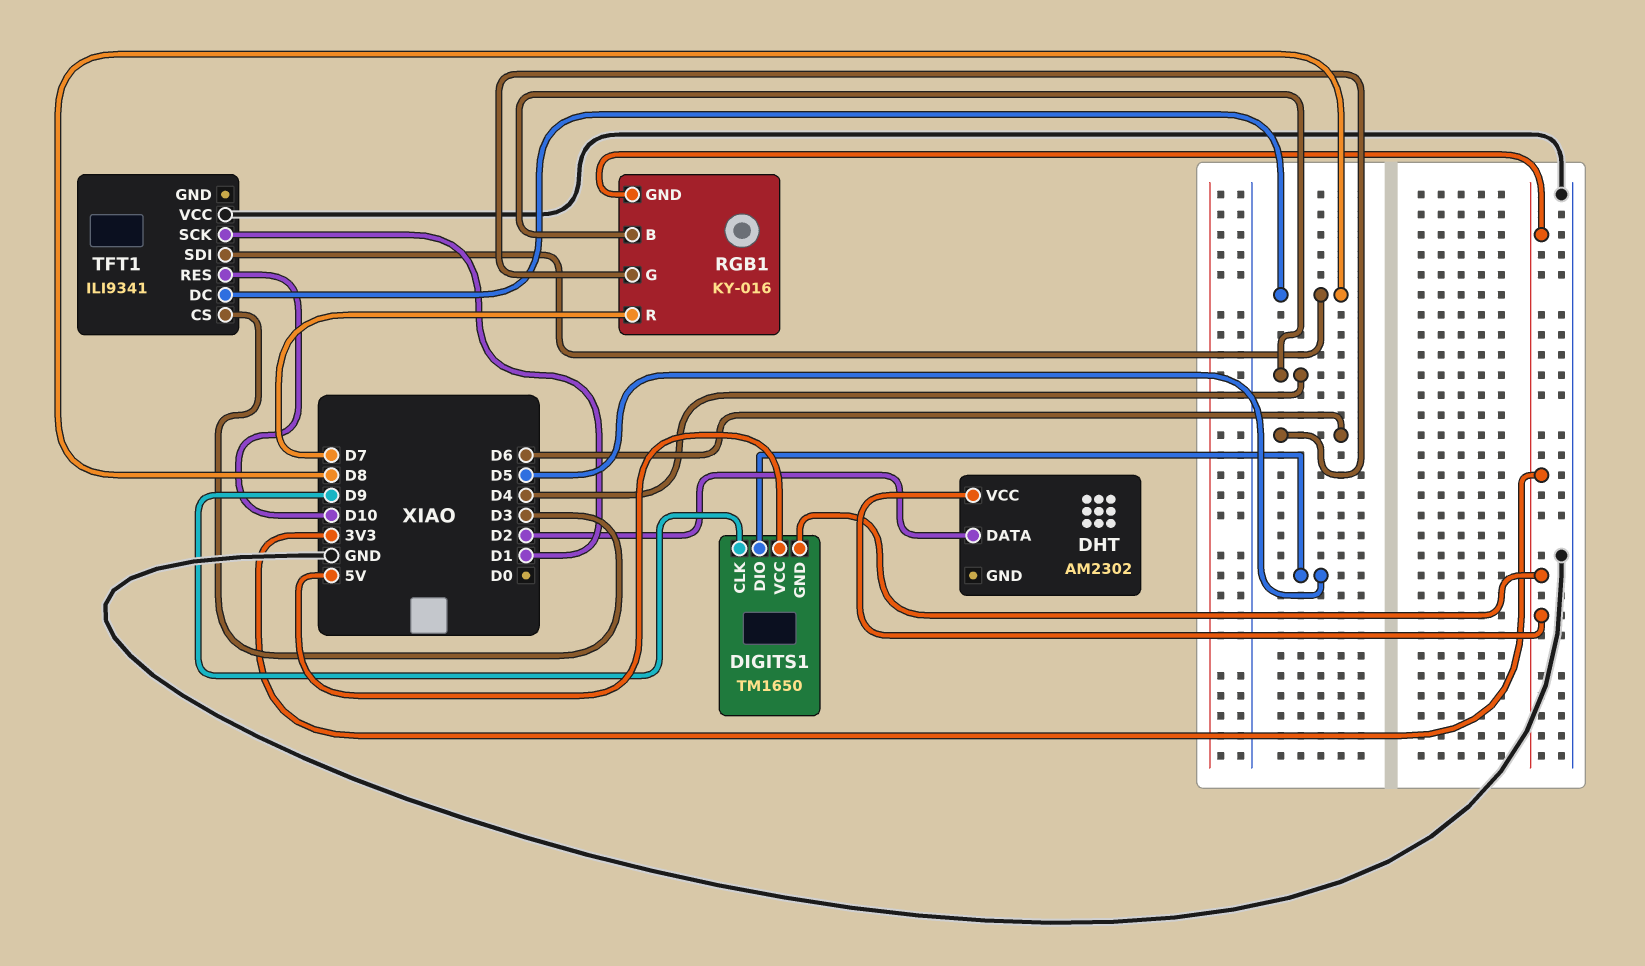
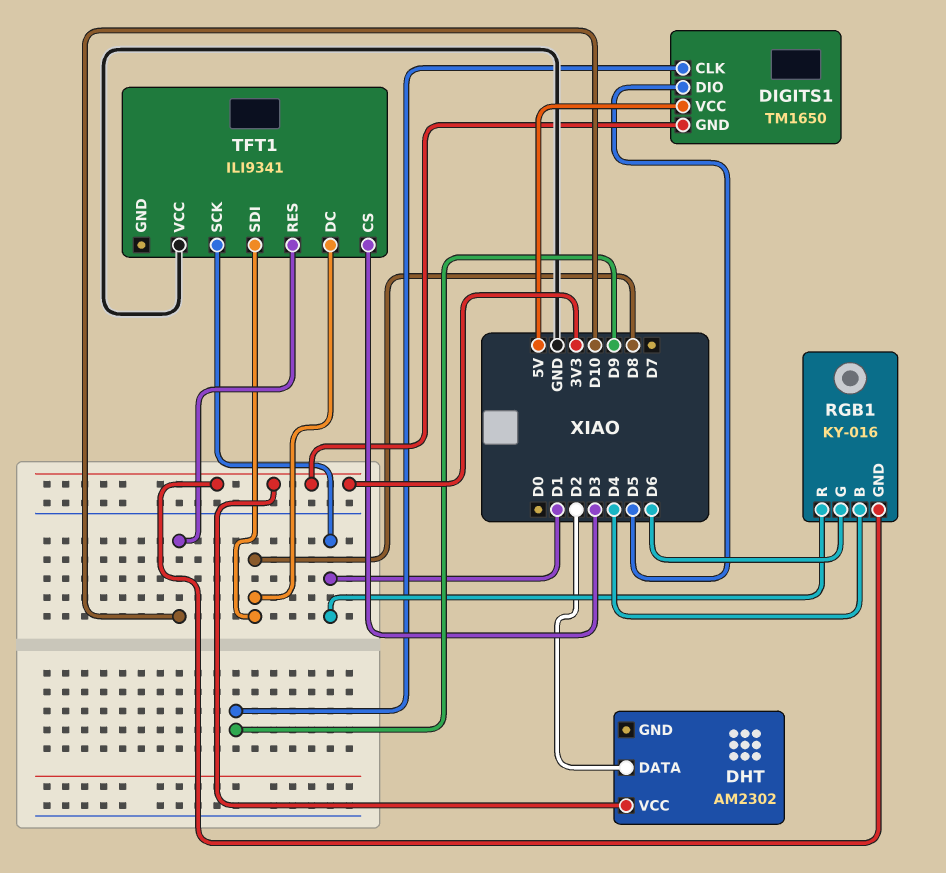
RGB1 pin R: D7 -> D1

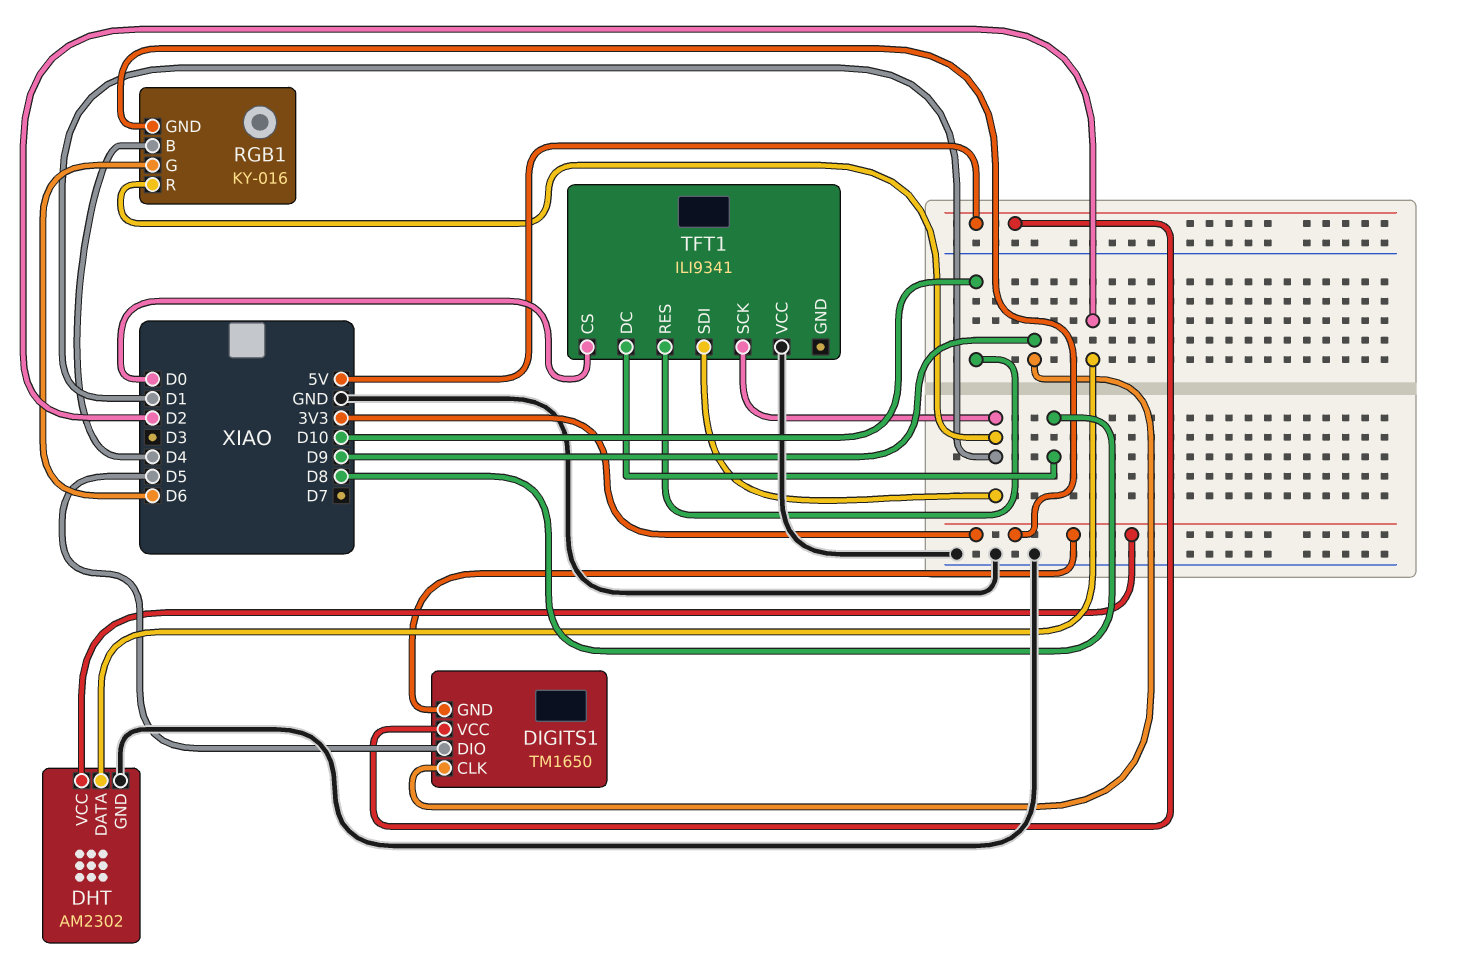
DHT pin GND: none -> GND
TFT1 pin CS: D3 -> D0
TFT1 pin SDI: D8 -> D1

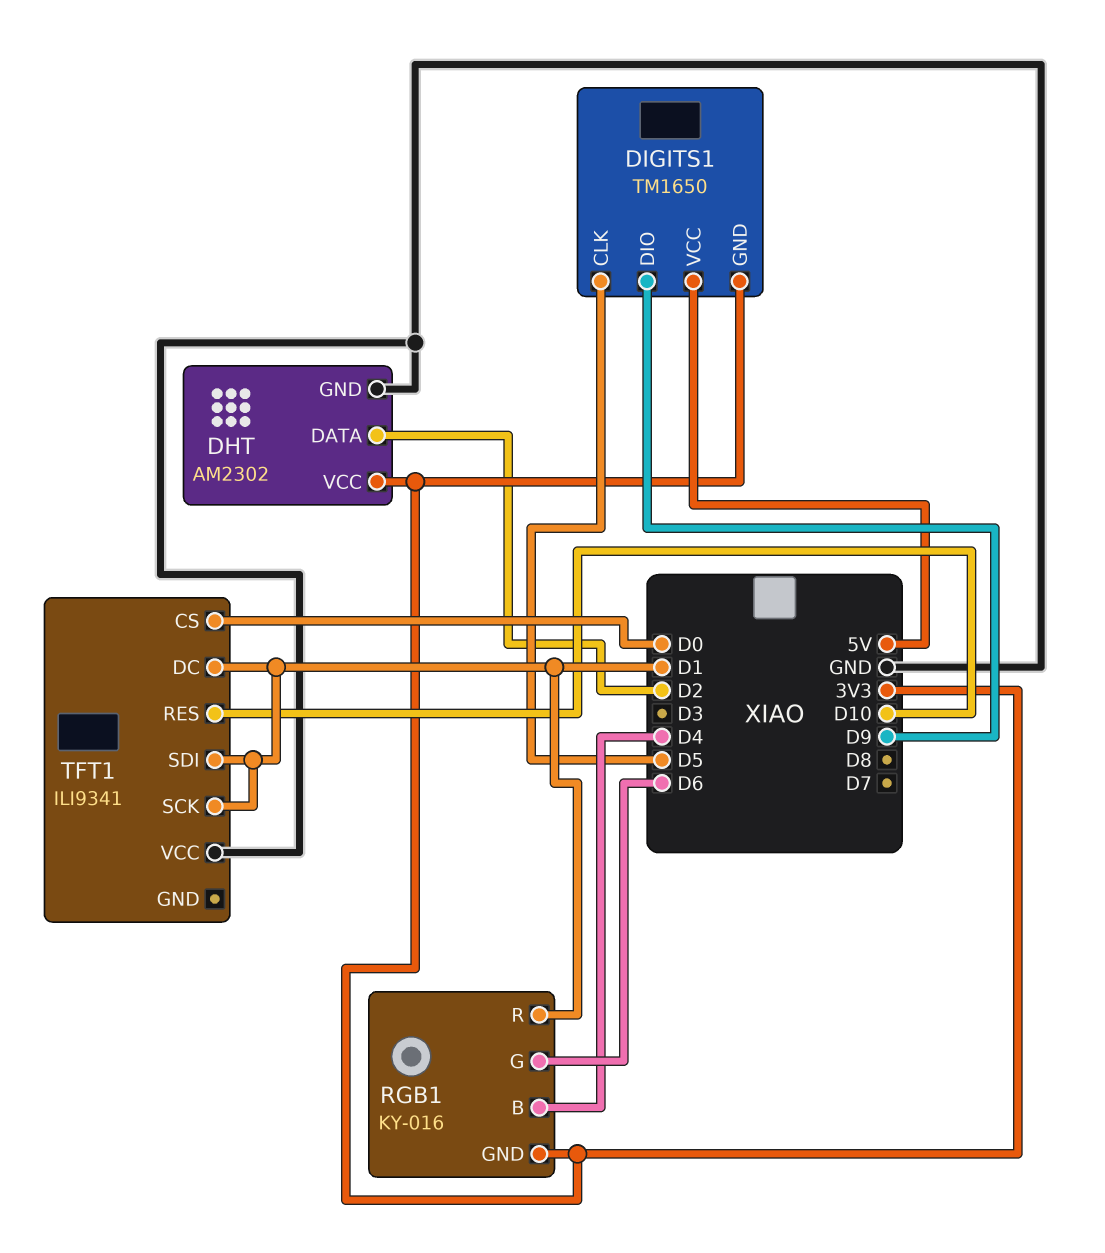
DIGITS1 pin CLK: D9 -> D5
DIGITS1 pin DIO: D5 -> D9
TFT1 pin DC: D8 -> D1

